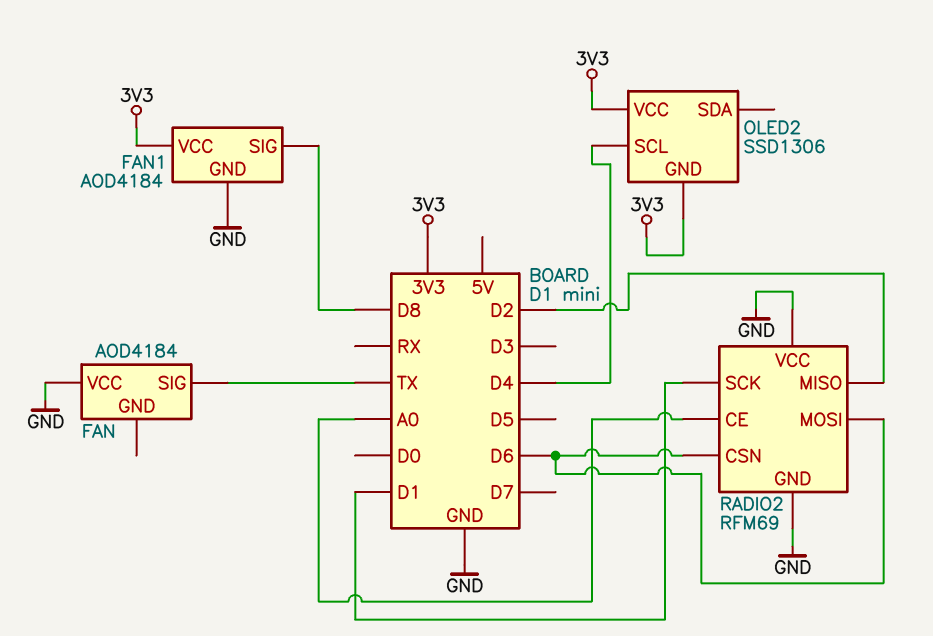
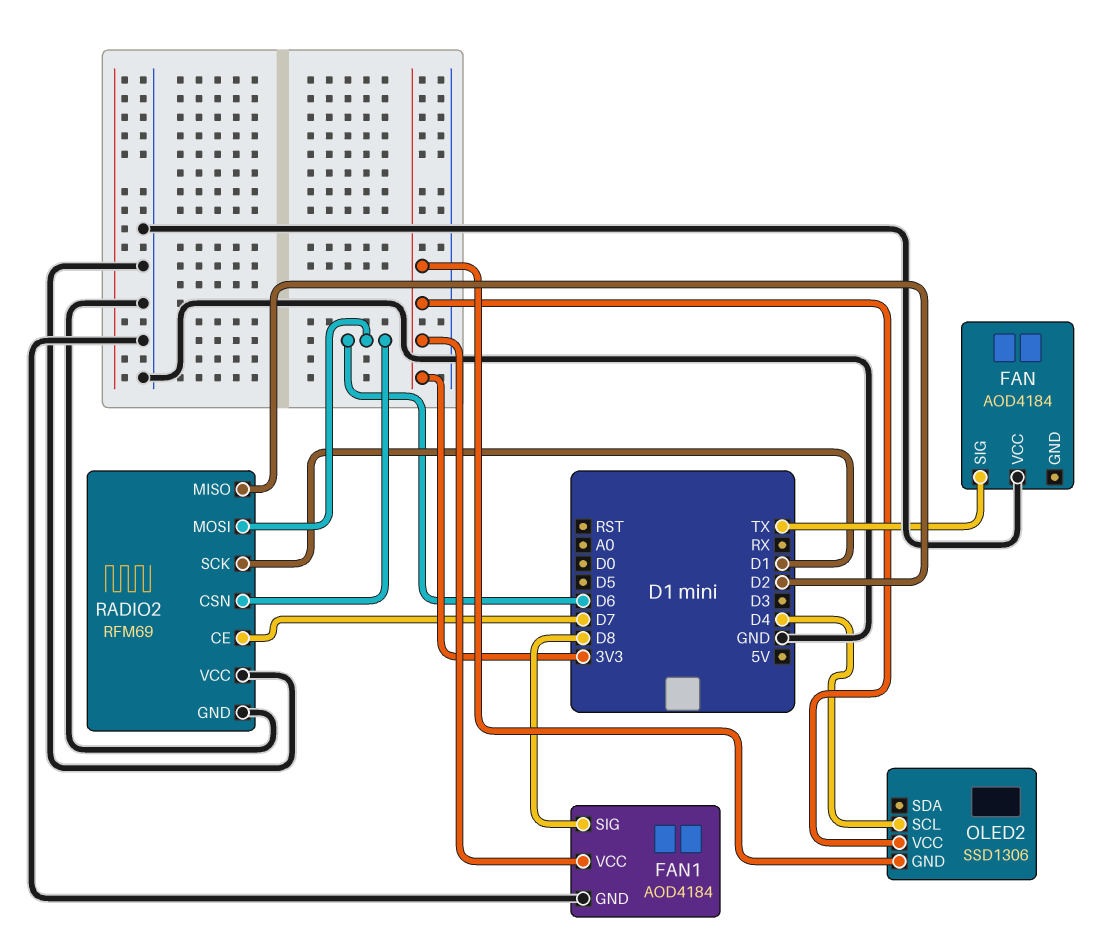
RADIO2 pin CE: A0 -> D7

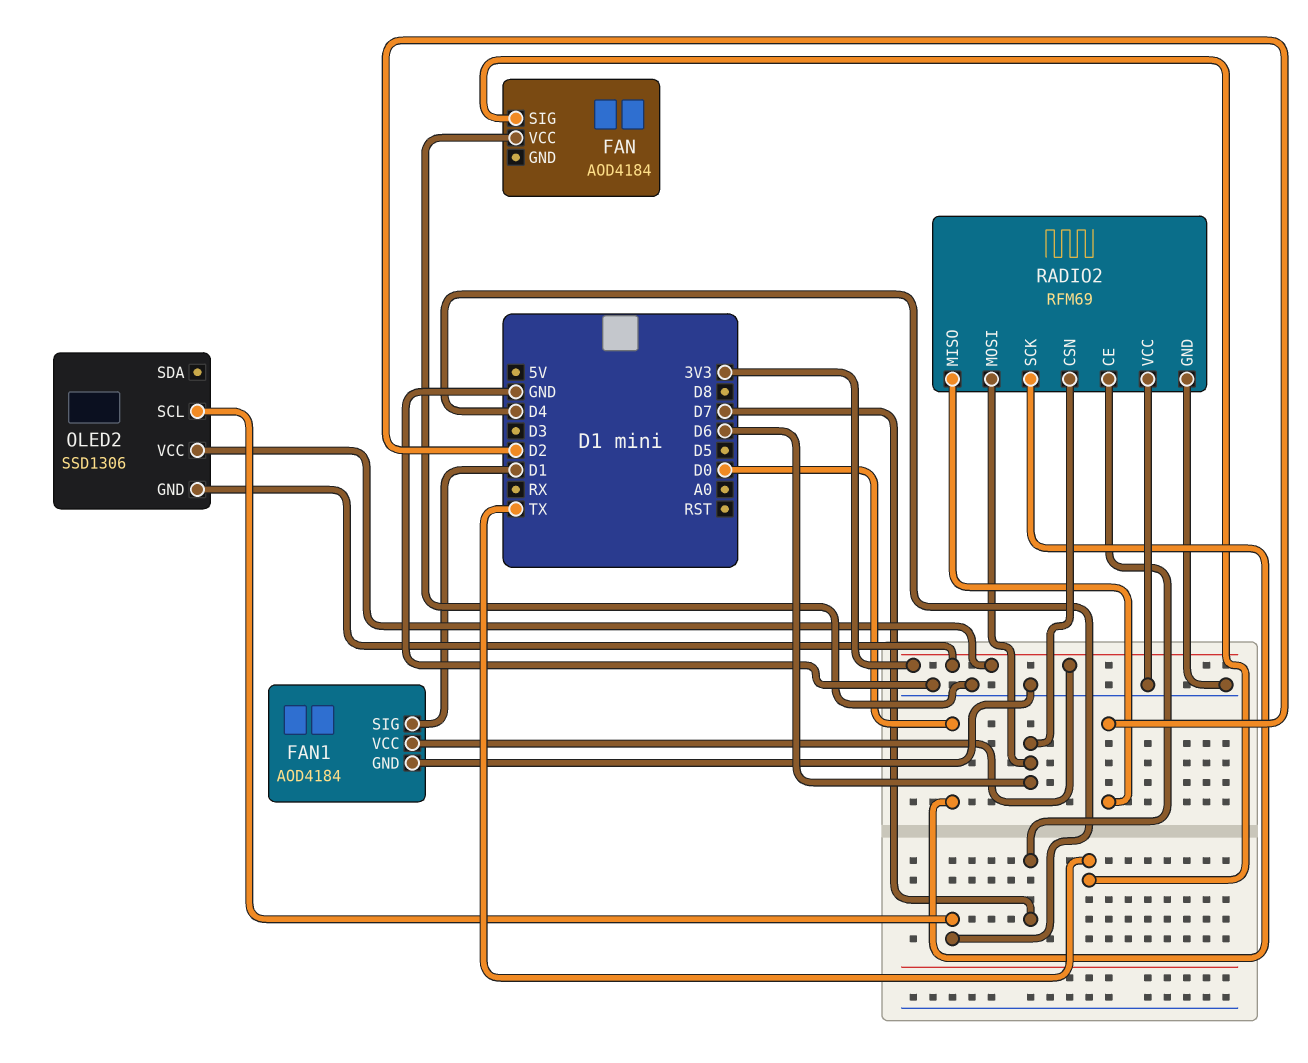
FAN1 pin SIG: D8 -> D1
RADIO2 pin SCK: D1 -> D0

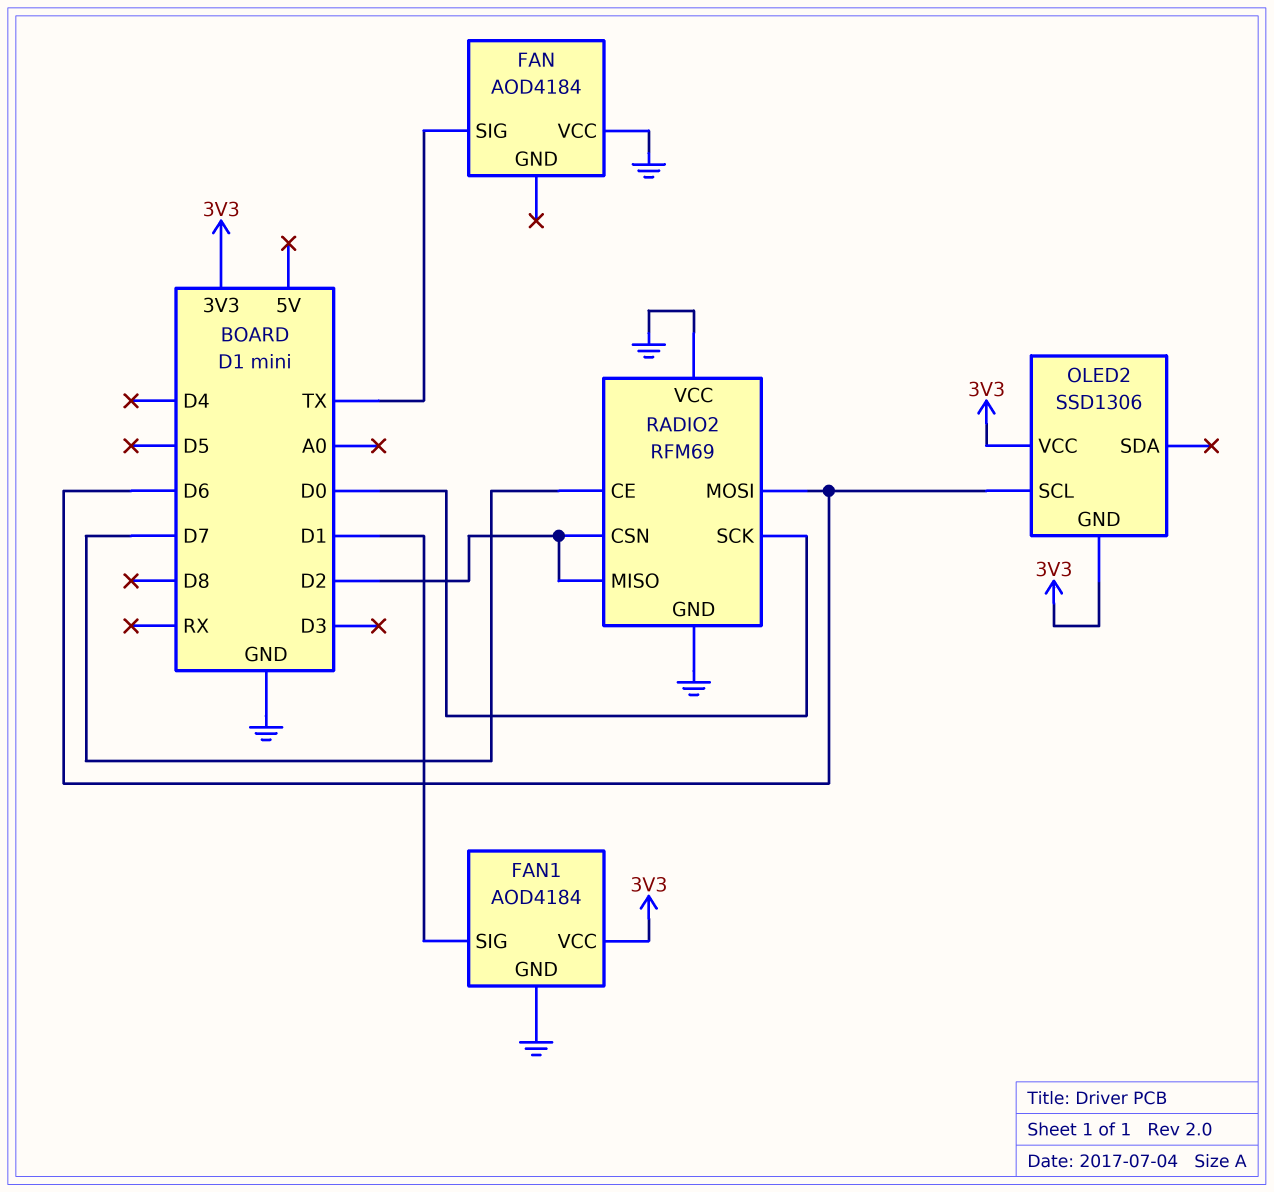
OLED2 pin SCL: D4 -> D6
RADIO2 pin CSN: D6 -> D2

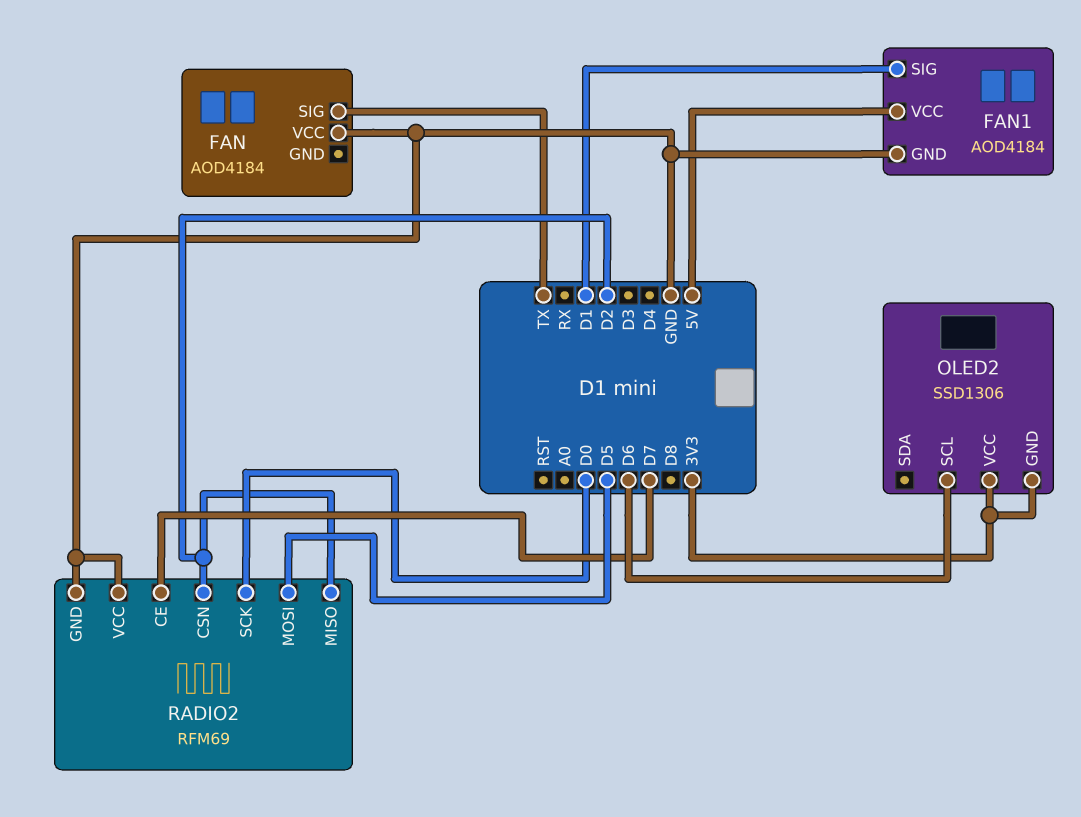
FAN1 pin VCC: 3V3 -> 5V
RADIO2 pin MOSI: D6 -> D5

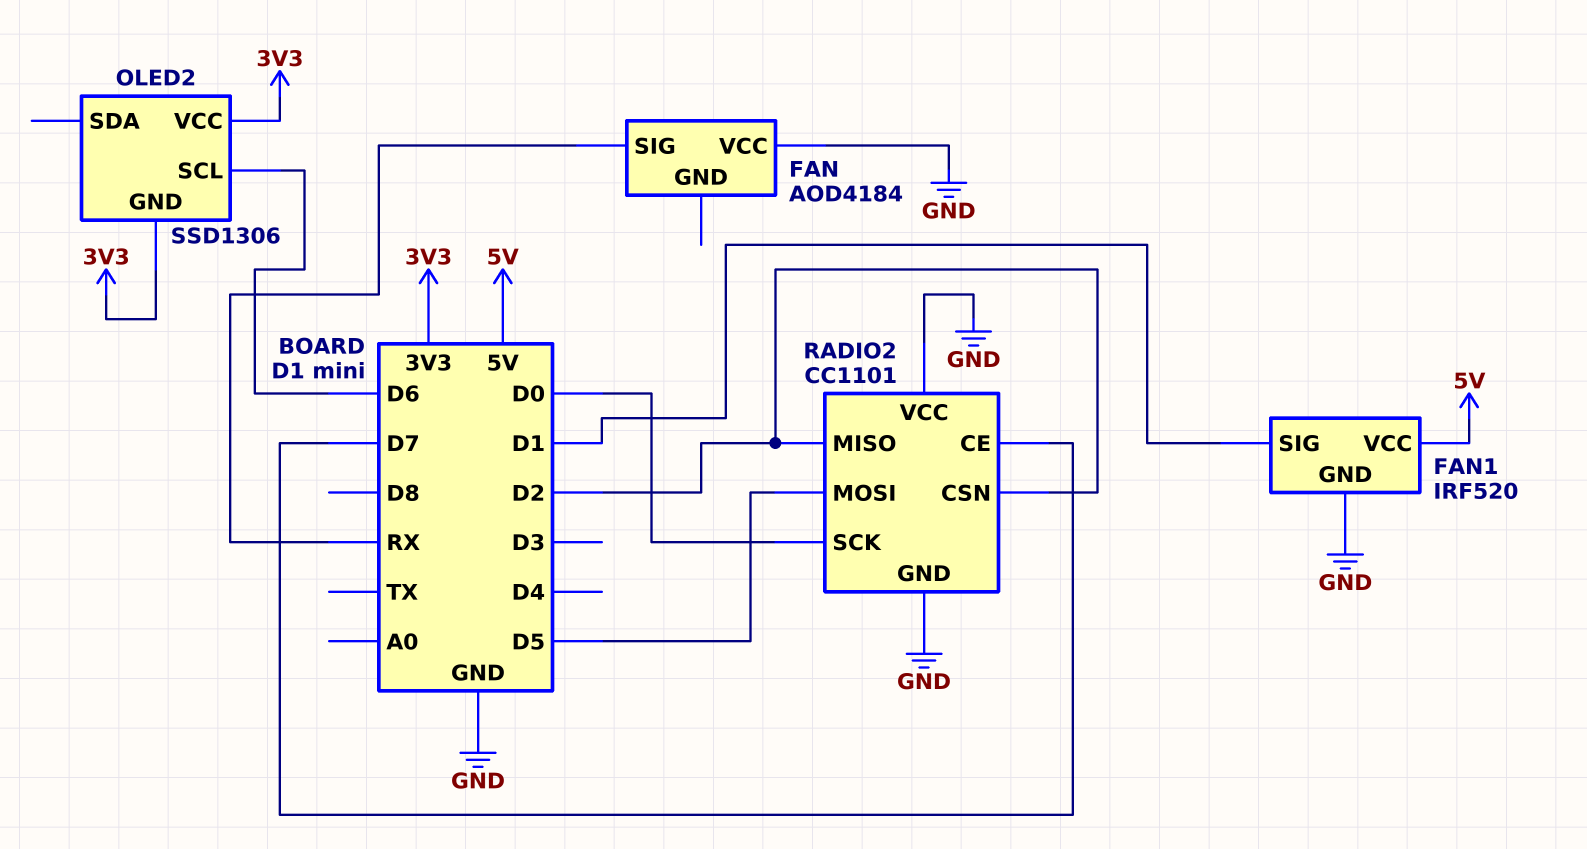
FAN pin SIG: TX -> RX
FAN1: AOD4184 -> IRF520
RADIO2: RFM69 -> CC1101

